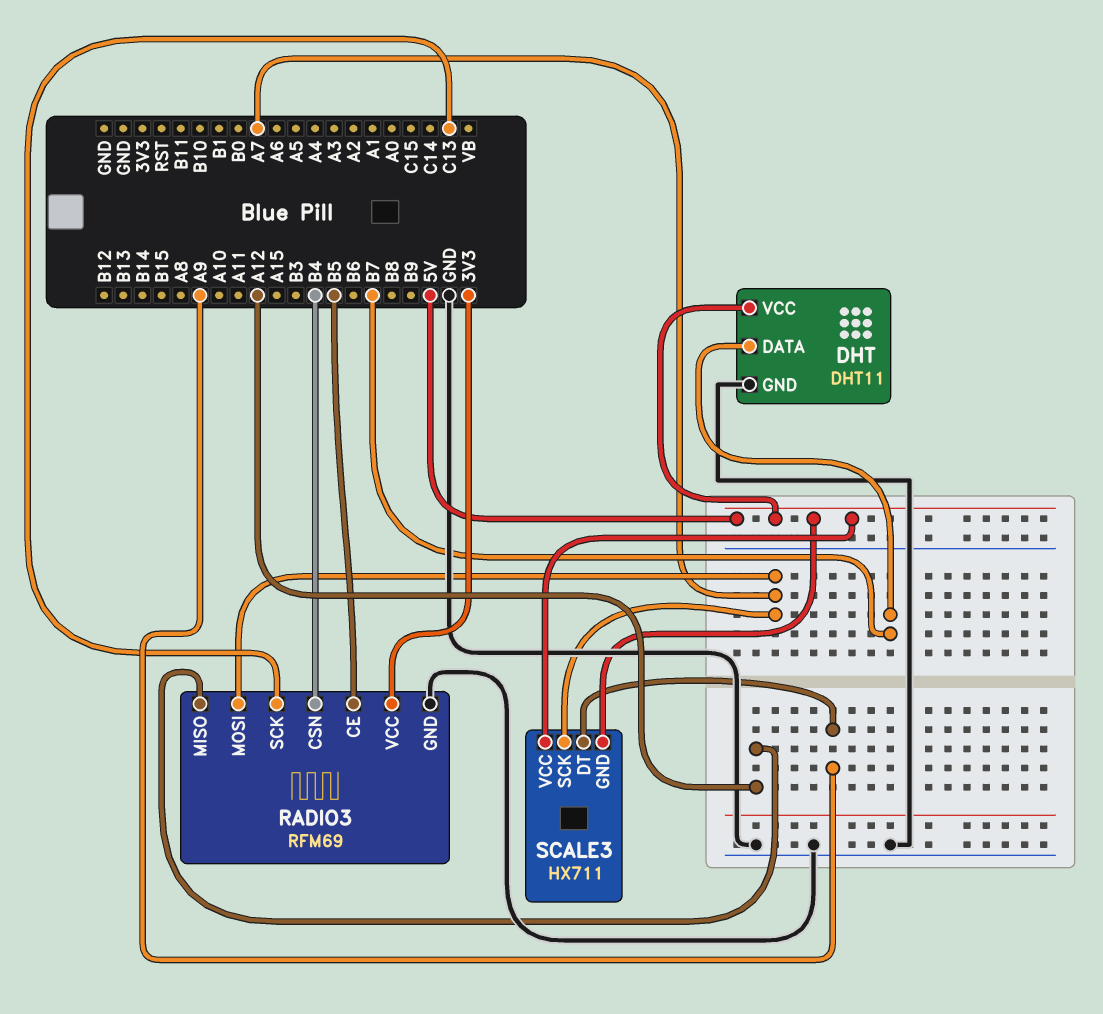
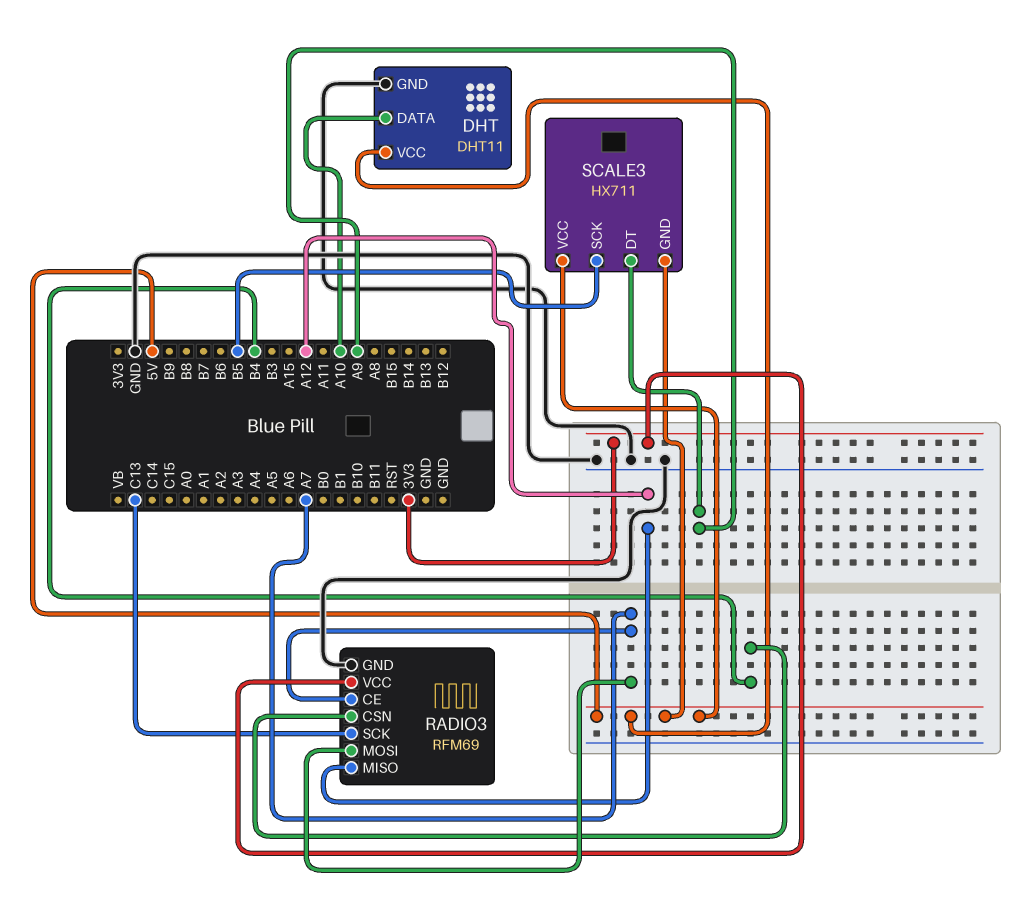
DHT pin DATA: B7 -> A10
RADIO3 pin CE: B5 -> A7
SCALE3 pin SCK: A7 -> B5

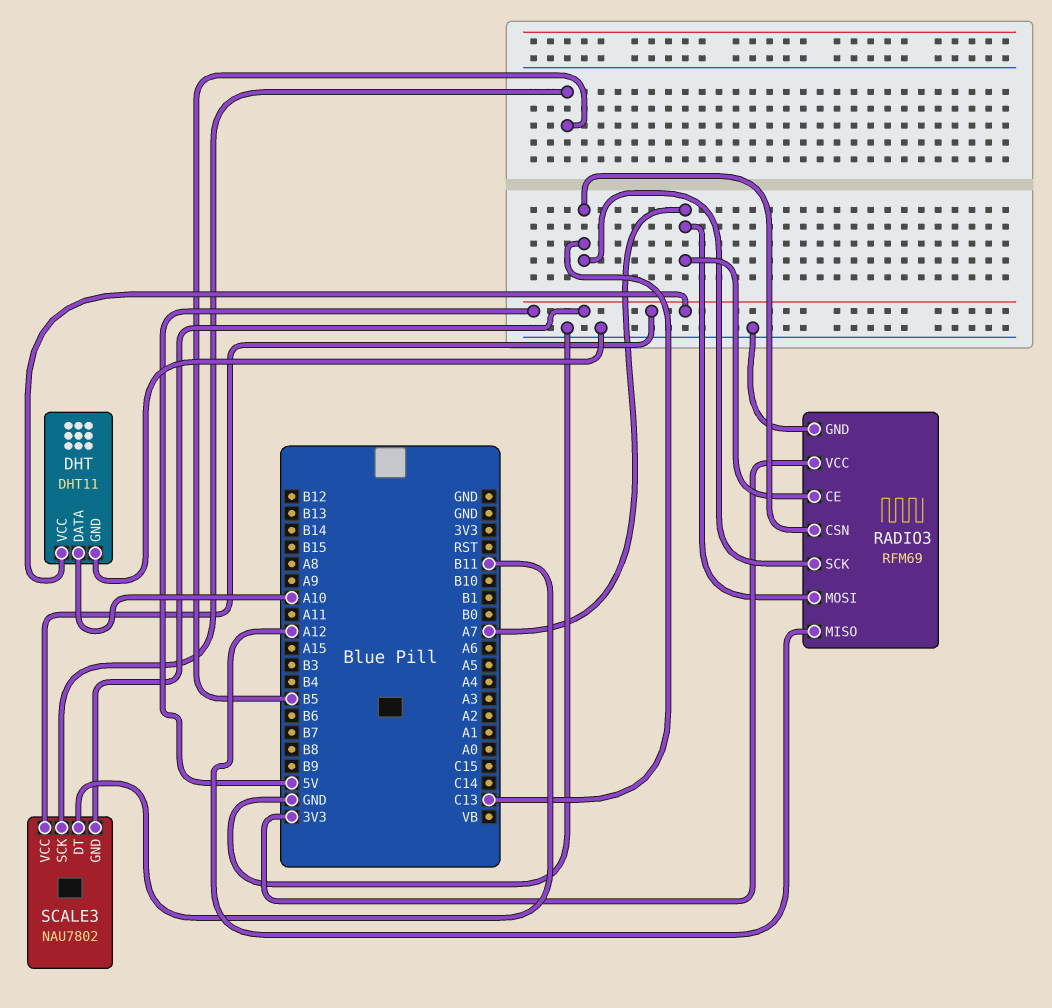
RADIO3 pin CSN: B4 -> C13
SCALE3: HX711 -> NAU7802
SCALE3 pin DT: A9 -> B11

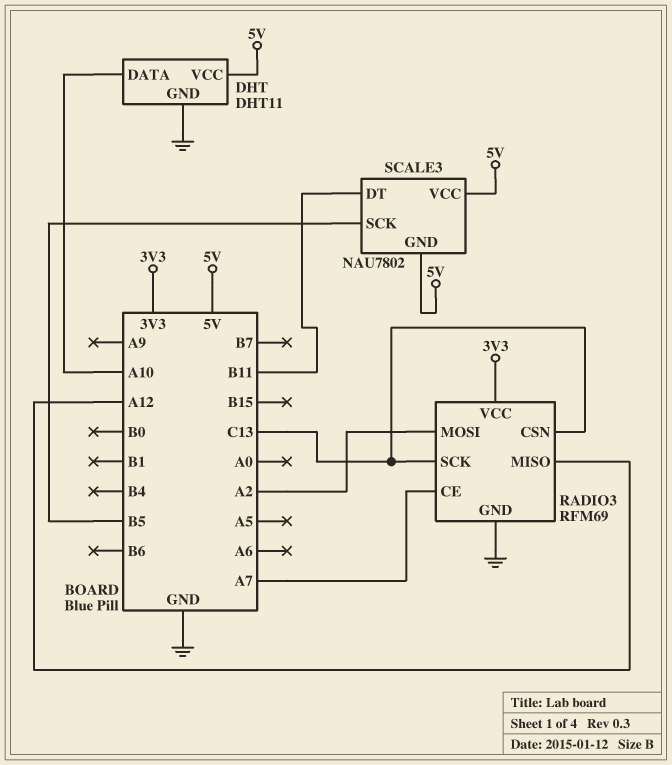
RADIO3 pin MOSI: A7 -> A2

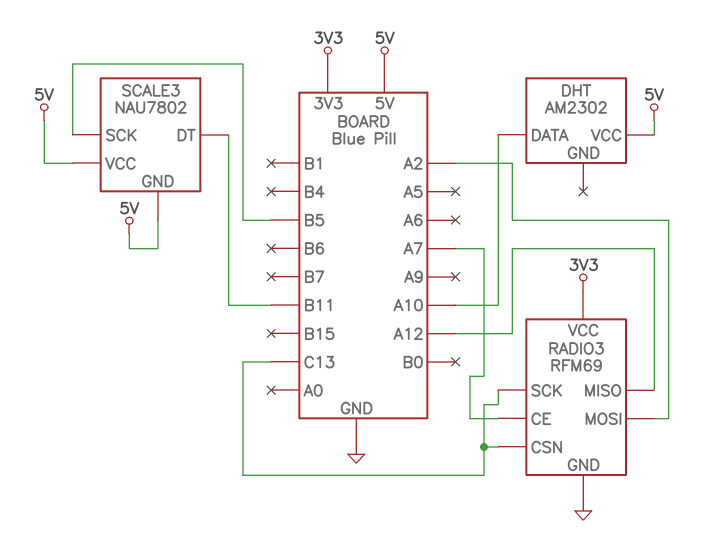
DHT: DHT11 -> AM2302
DHT pin GND: GND -> none

